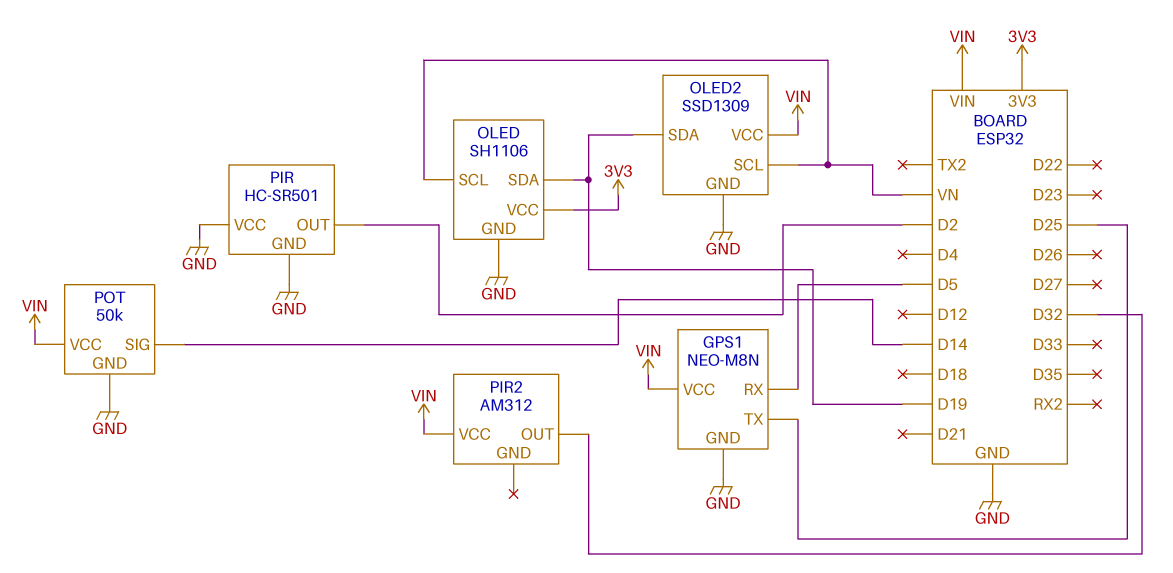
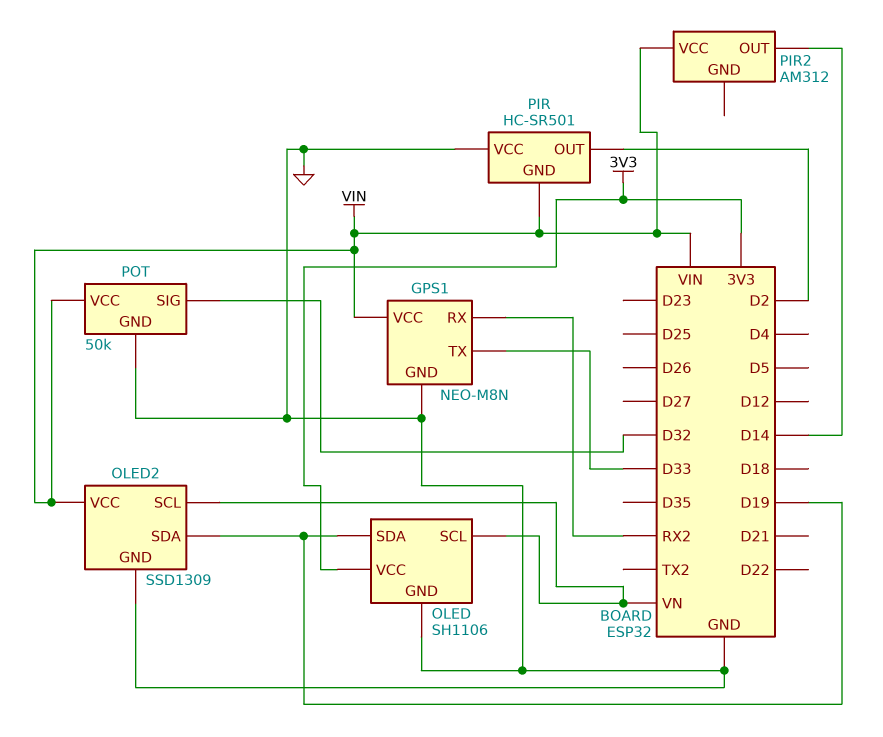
GPS1 pin RX: D5 -> RX2
GPS1 pin TX: D25 -> D33
PIR pin GND: GND -> VIN
PIR2 pin OUT: D32 -> D14
POT pin SIG: D14 -> D32

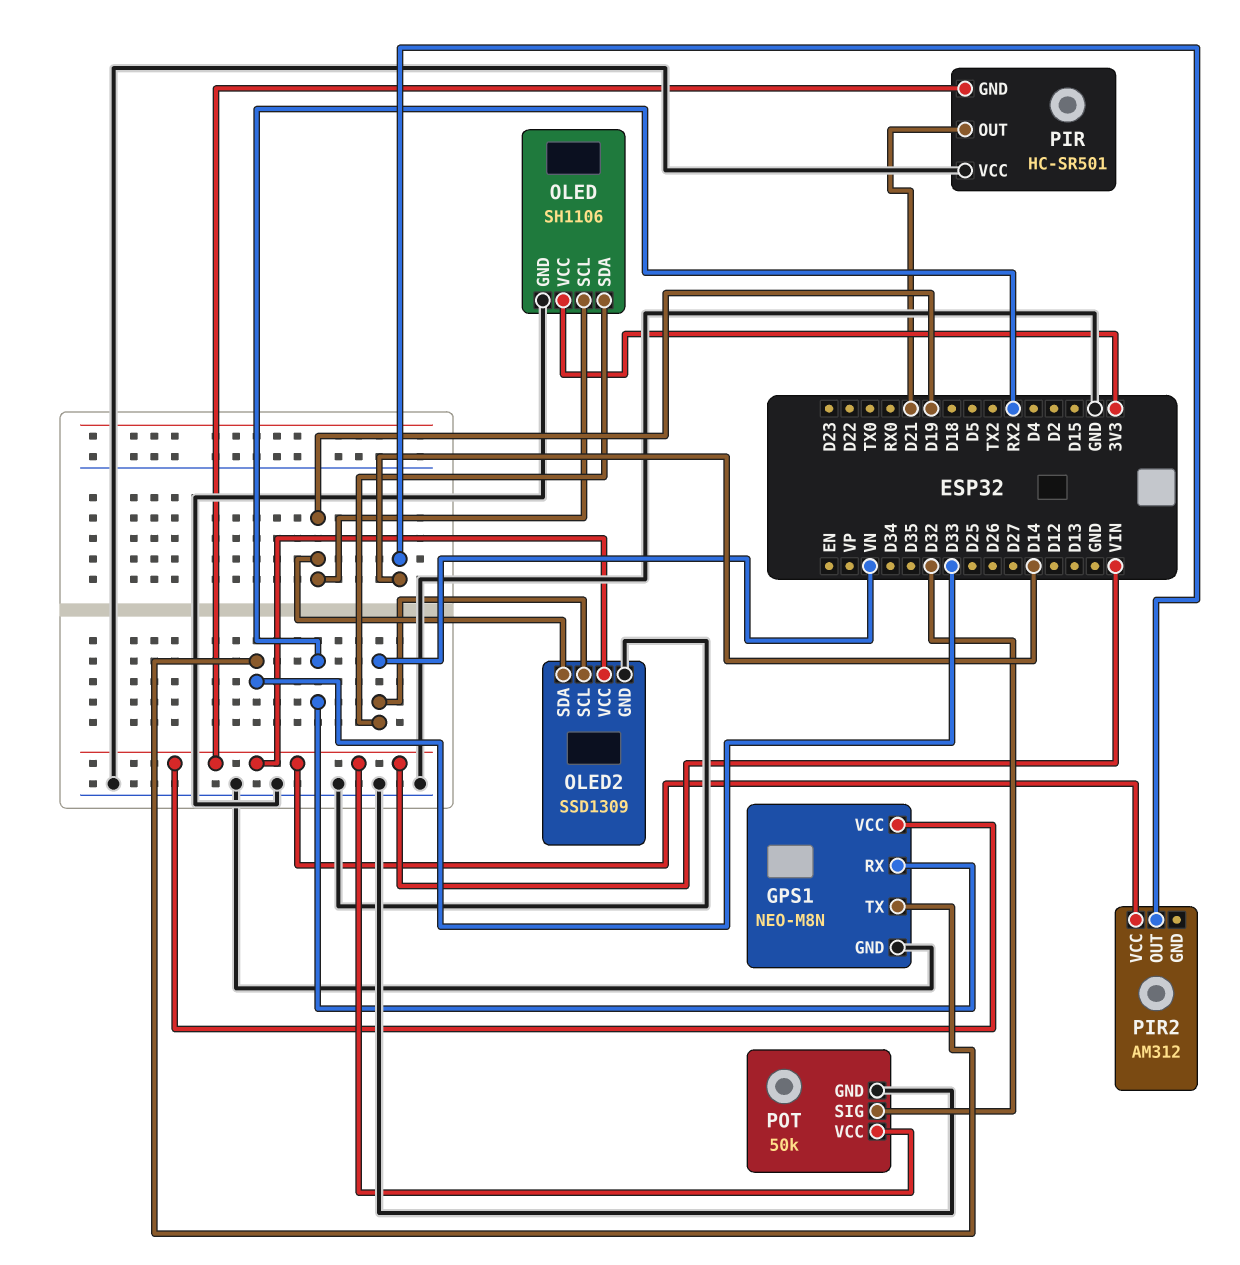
OLED pin SCL: VN -> D19
OLED pin SDA: D19 -> VN
PIR pin OUT: D2 -> D21

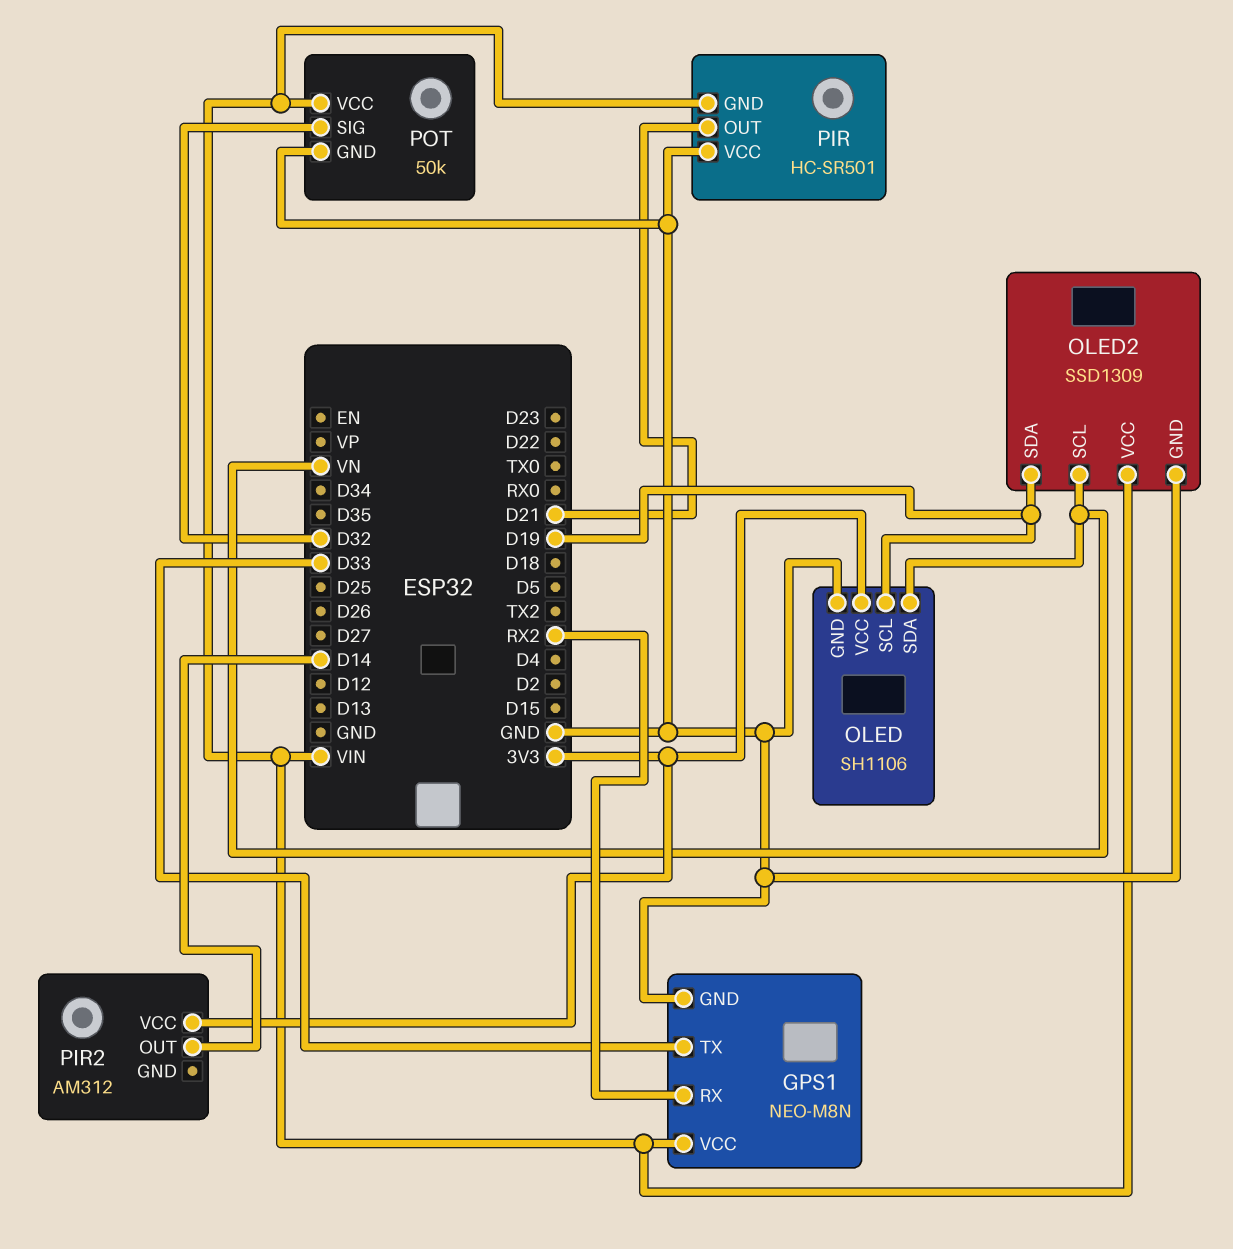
PIR2 pin VCC: VIN -> 3V3

